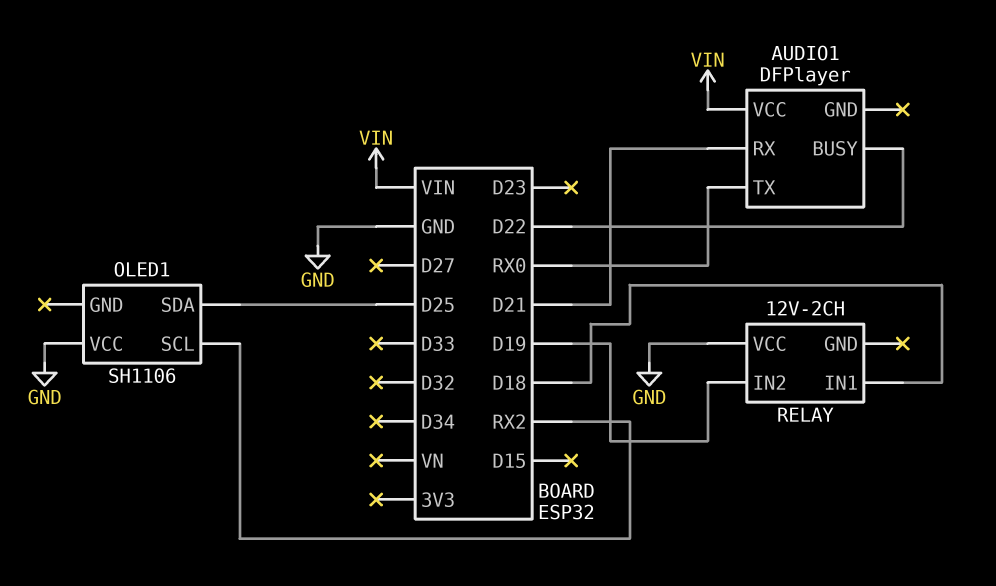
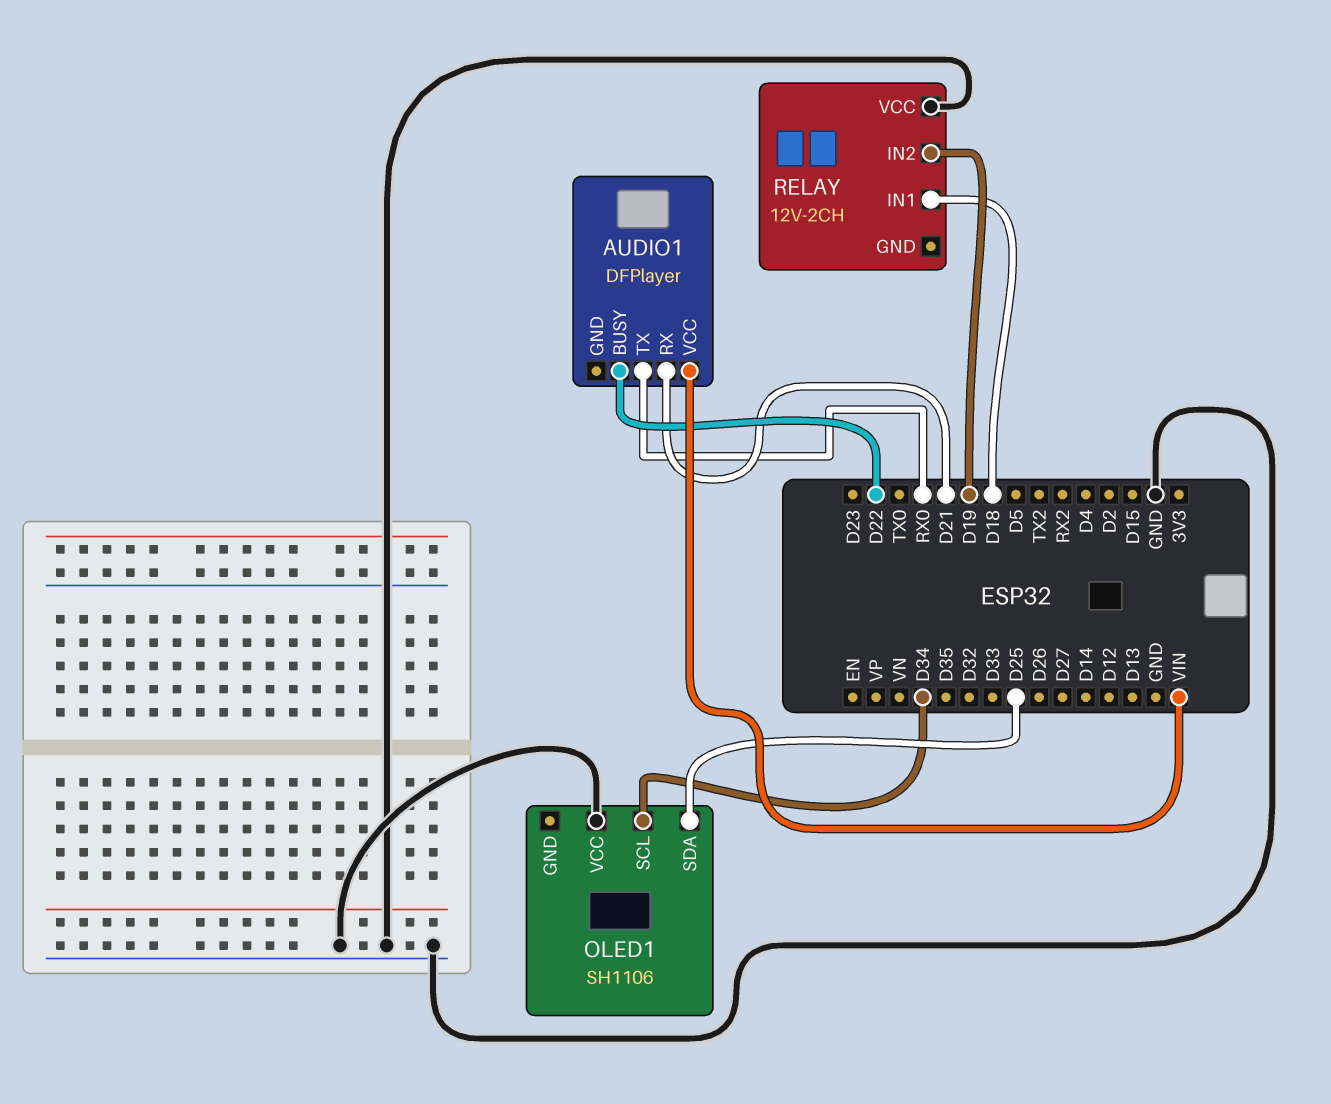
OLED1 pin SCL: RX2 -> D34

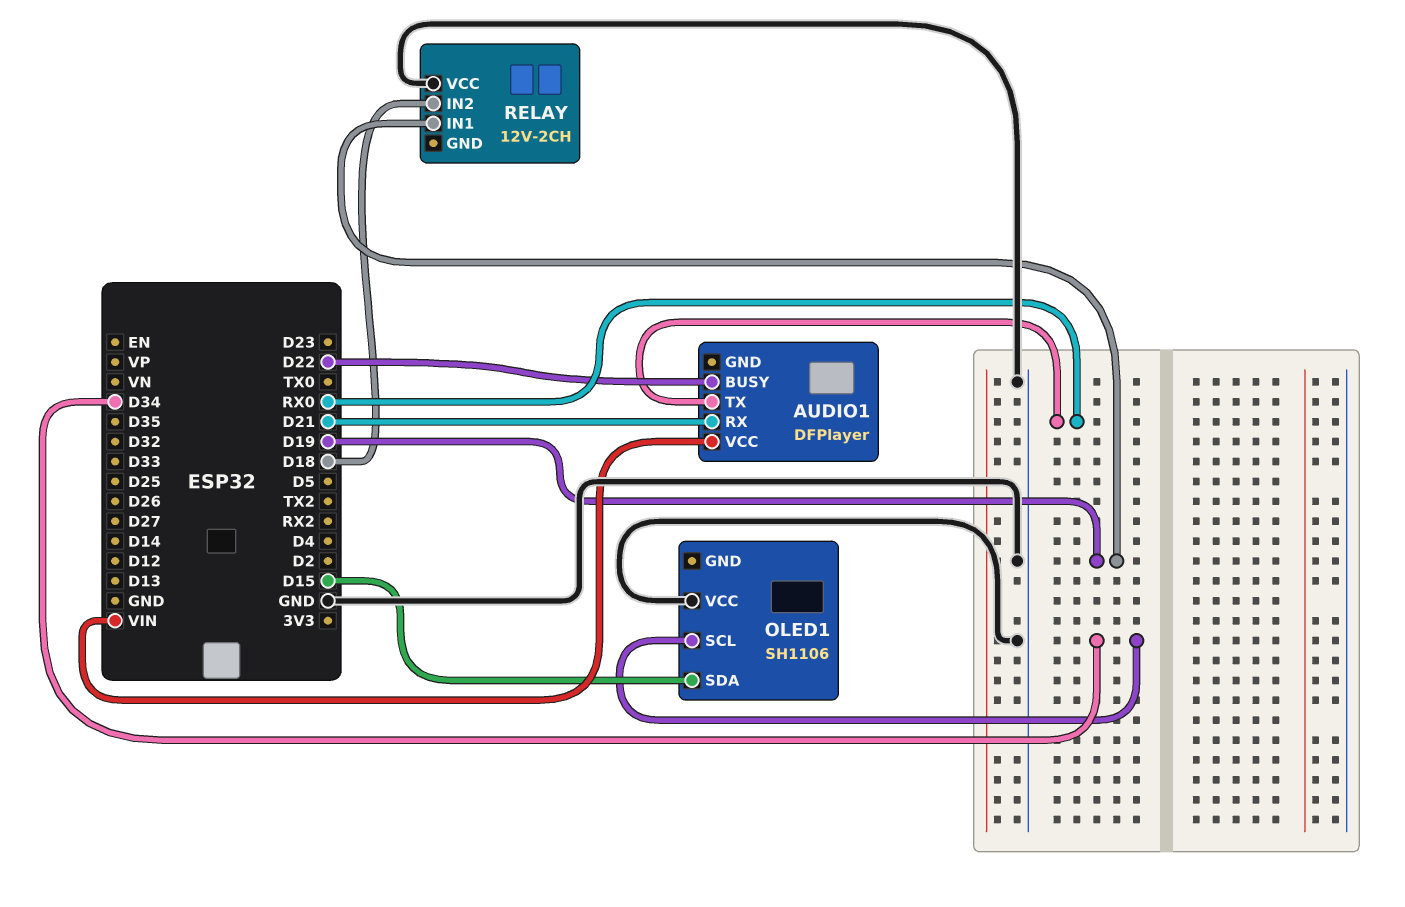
OLED1 pin SDA: D25 -> D15
RELAY pin IN1: D18 -> D19
RELAY pin IN2: D19 -> D18

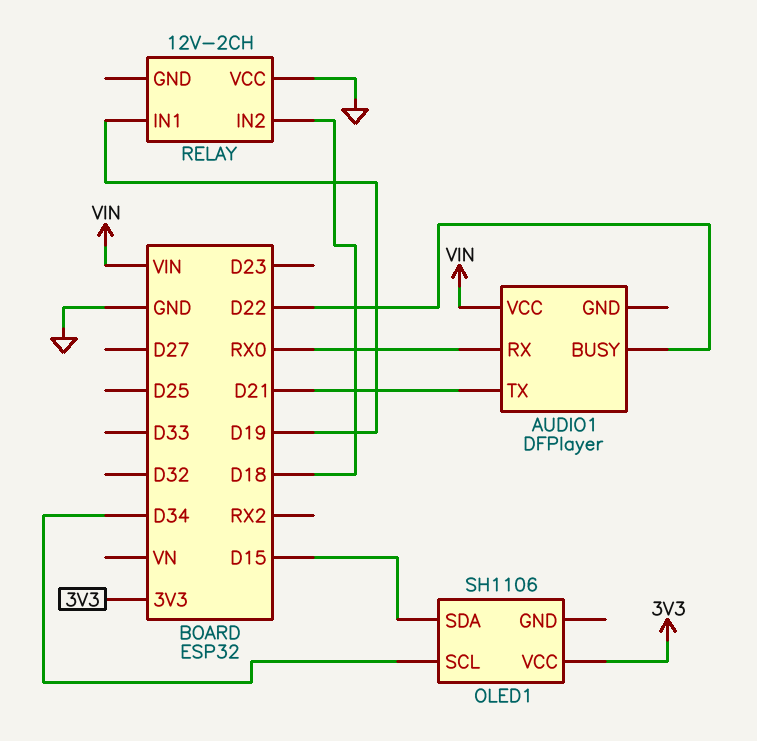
AUDIO1 pin RX: D21 -> RX0
AUDIO1 pin TX: RX0 -> D21
OLED1 pin VCC: GND -> 3V3

